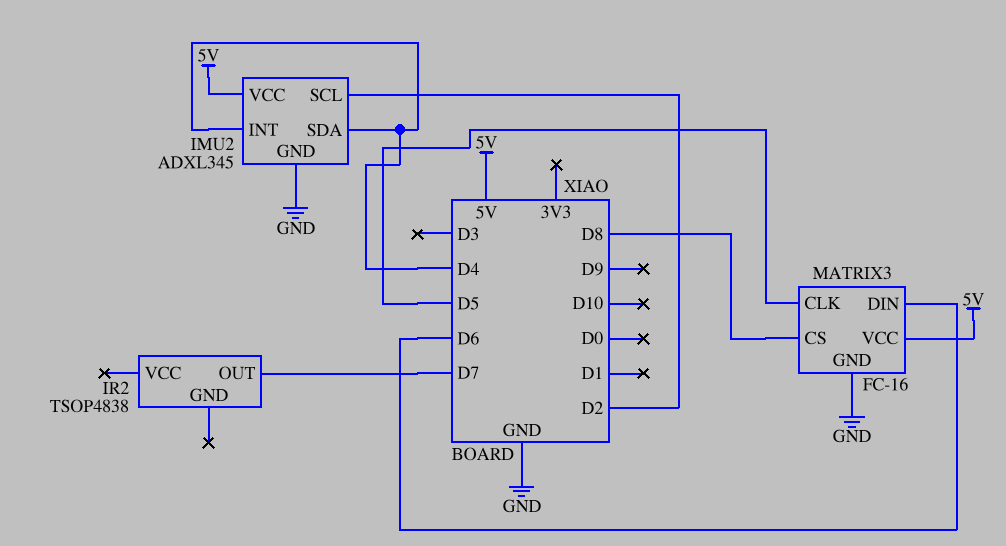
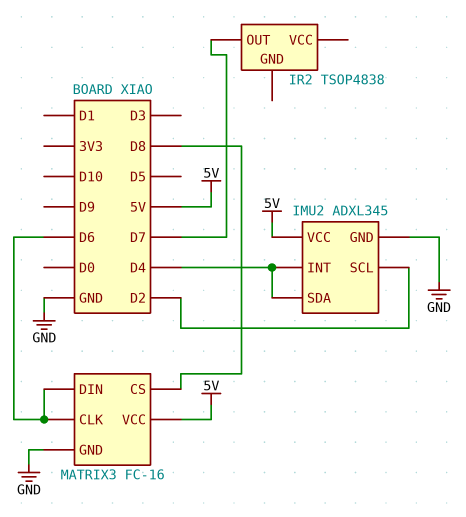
MATRIX3 pin CLK: D5 -> D6

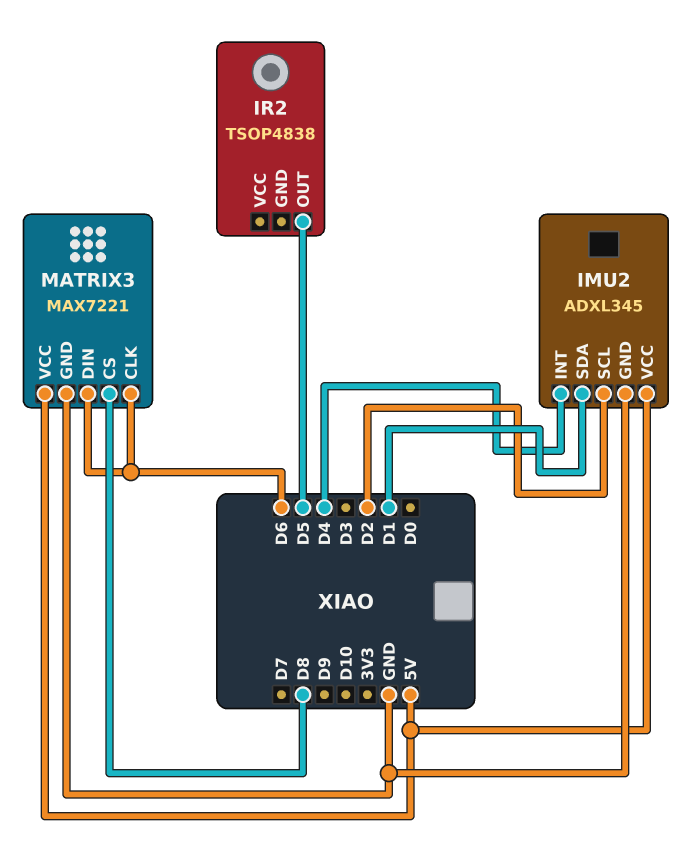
IMU2 pin SDA: D4 -> D1
IR2 pin OUT: D7 -> D5
MATRIX3: FC-16 -> MAX7221

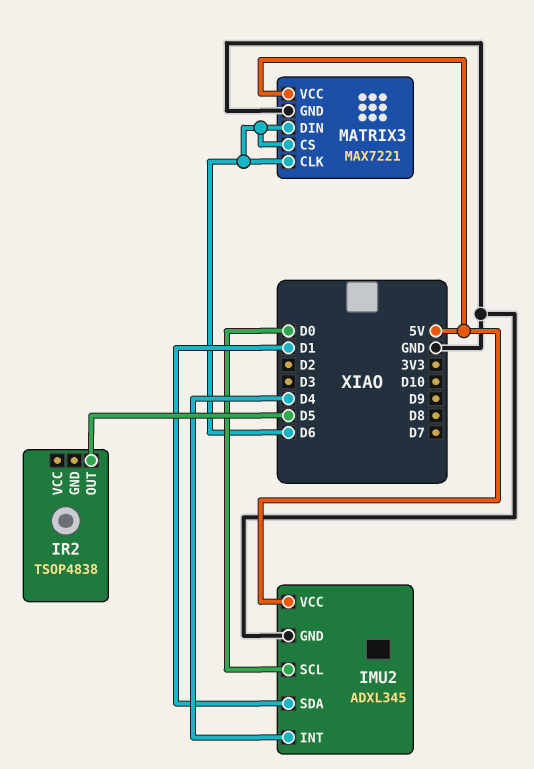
IMU2 pin SCL: D2 -> D0
MATRIX3 pin CS: D8 -> D6

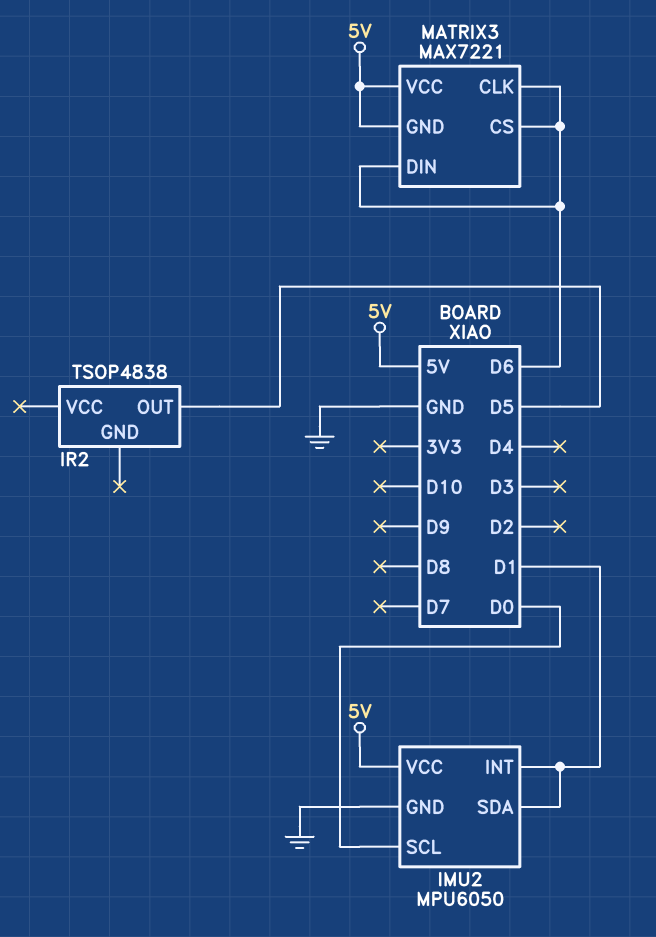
IMU2: ADXL345 -> MPU6050
IMU2 pin INT: D4 -> D1
MATRIX3 pin GND: GND -> 5V

